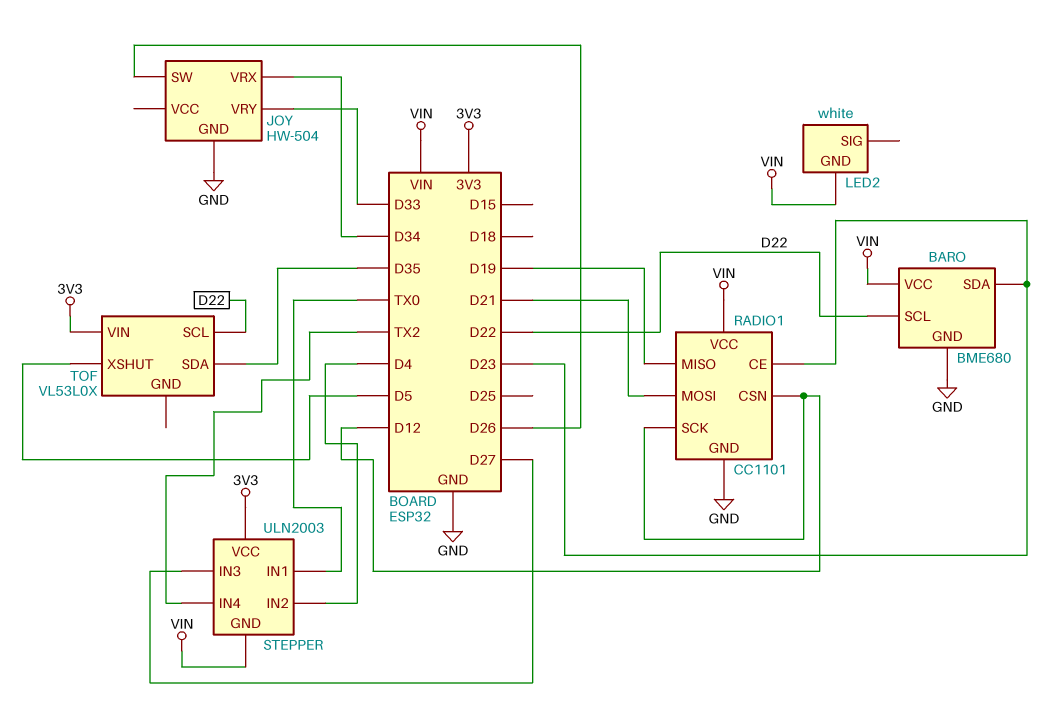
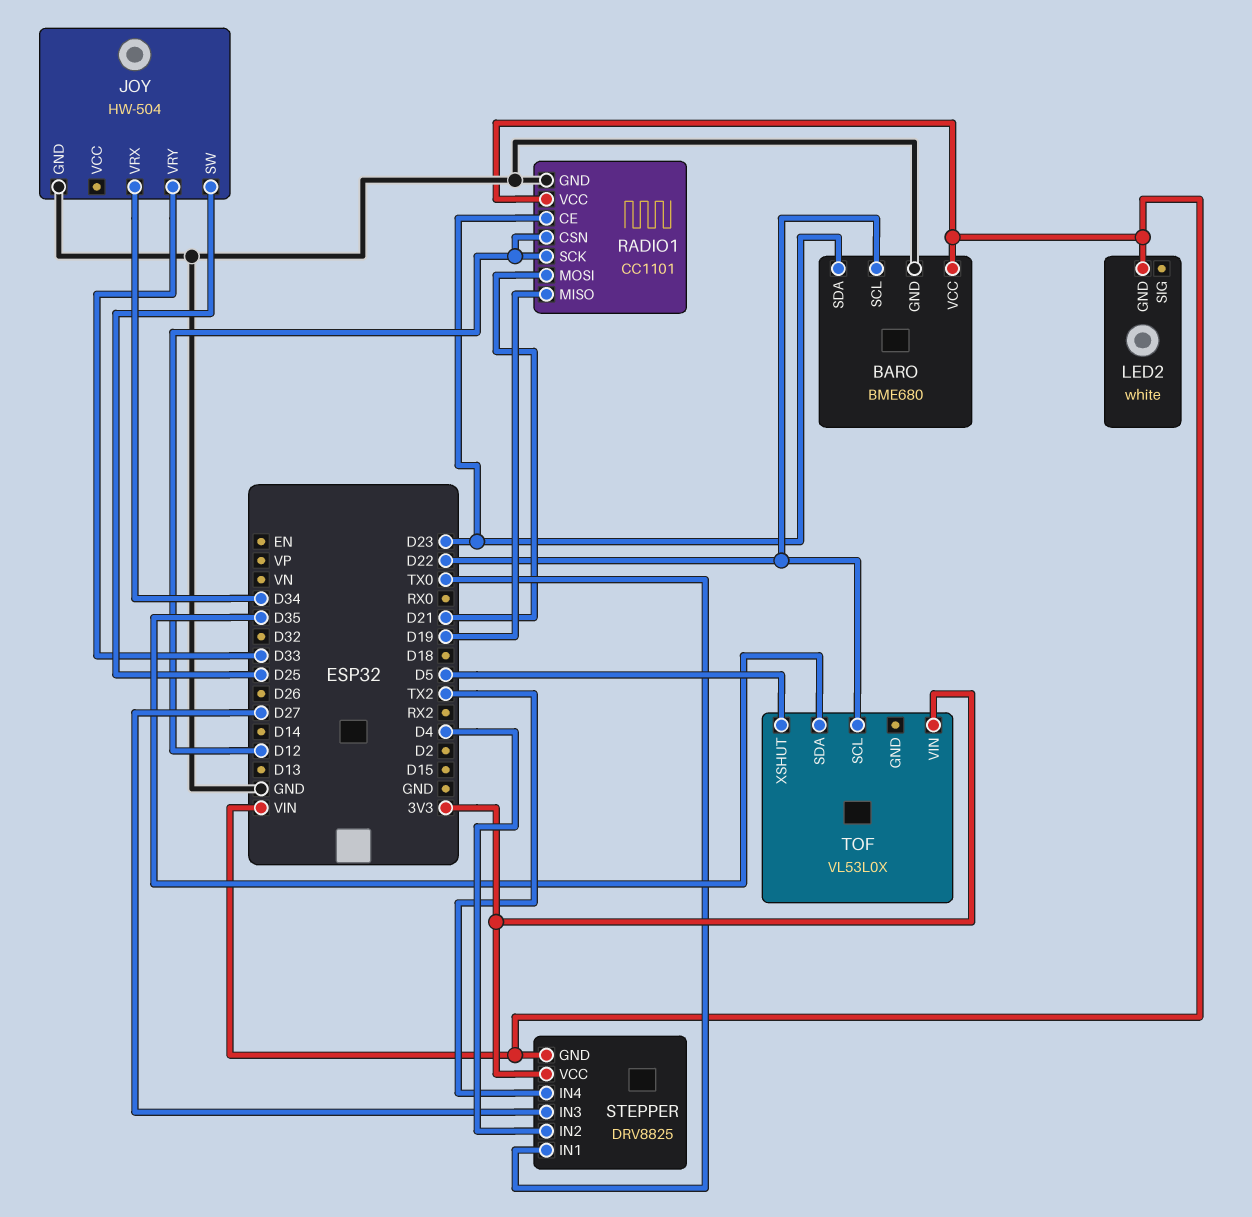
JOY pin SW: D26 -> D25
STEPPER: ULN2003 -> DRV8825

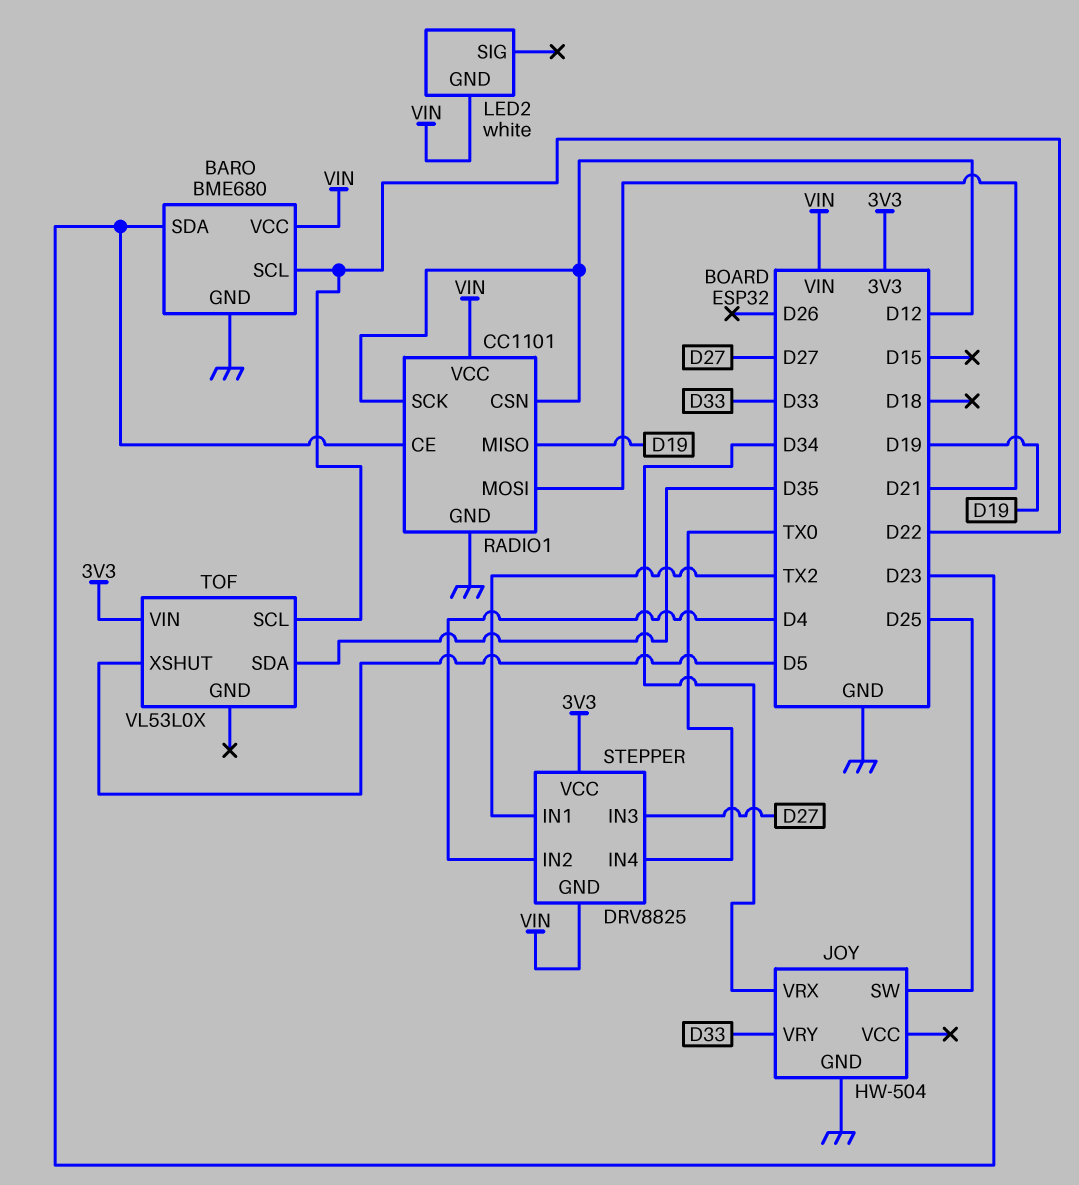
STEPPER pin IN1: TX0 -> TX2
STEPPER pin IN4: TX2 -> TX0

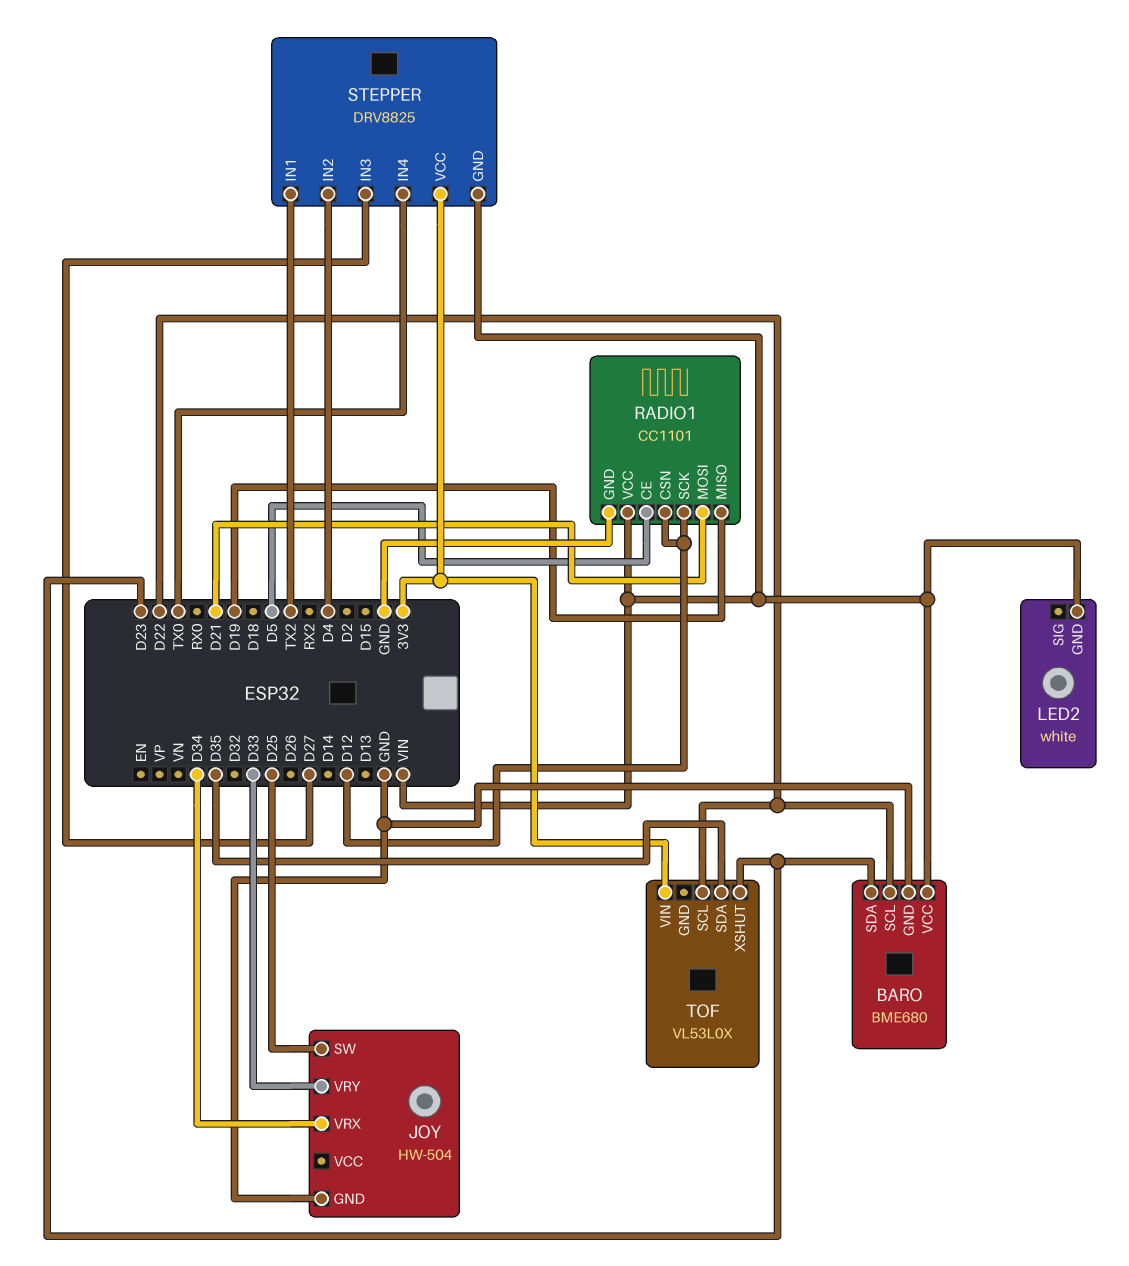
RADIO1 pin CE: D23 -> D5
TOF pin XSHUT: D5 -> D23

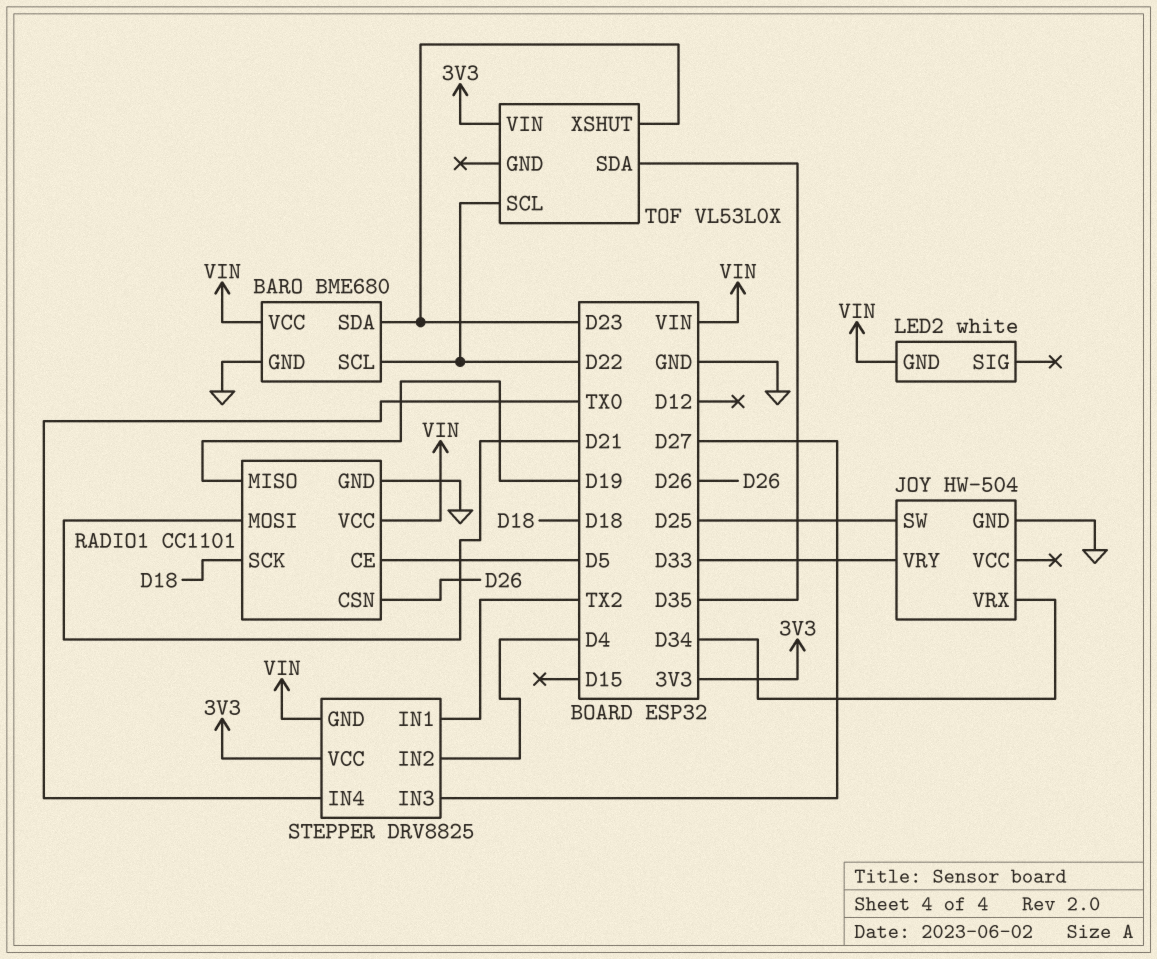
RADIO1 pin CSN: D12 -> D26
RADIO1 pin SCK: D12 -> D18

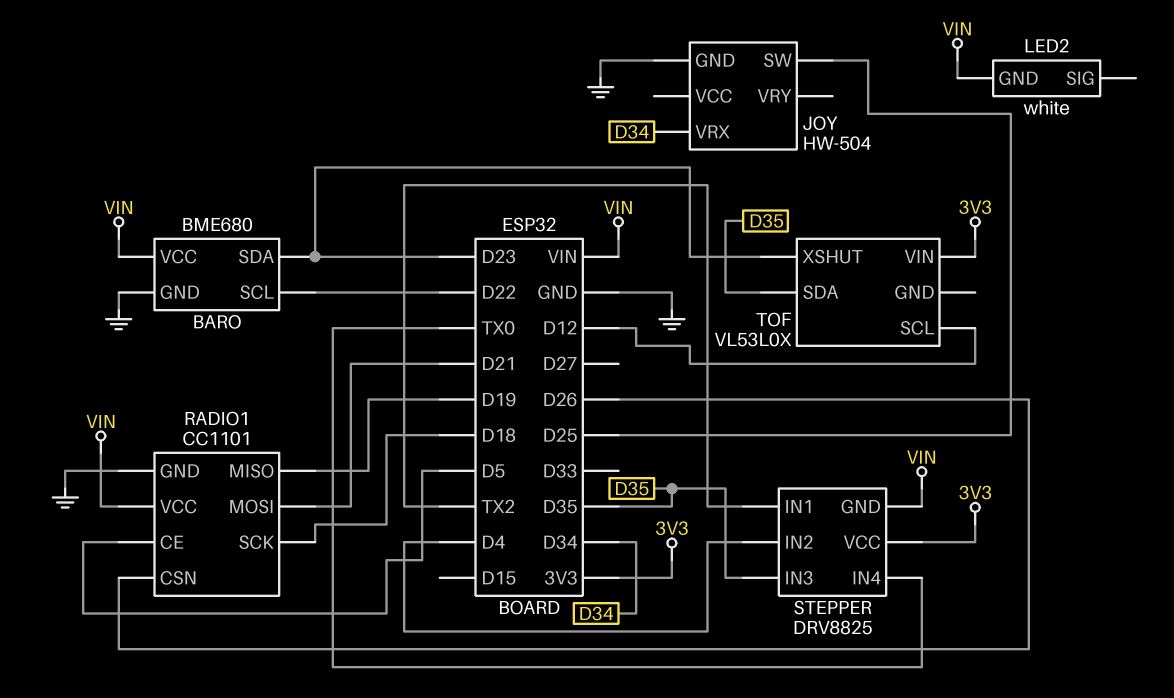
JOY pin VRY: D33 -> none
STEPPER pin IN3: D27 -> D35
TOF pin SCL: D22 -> D12

